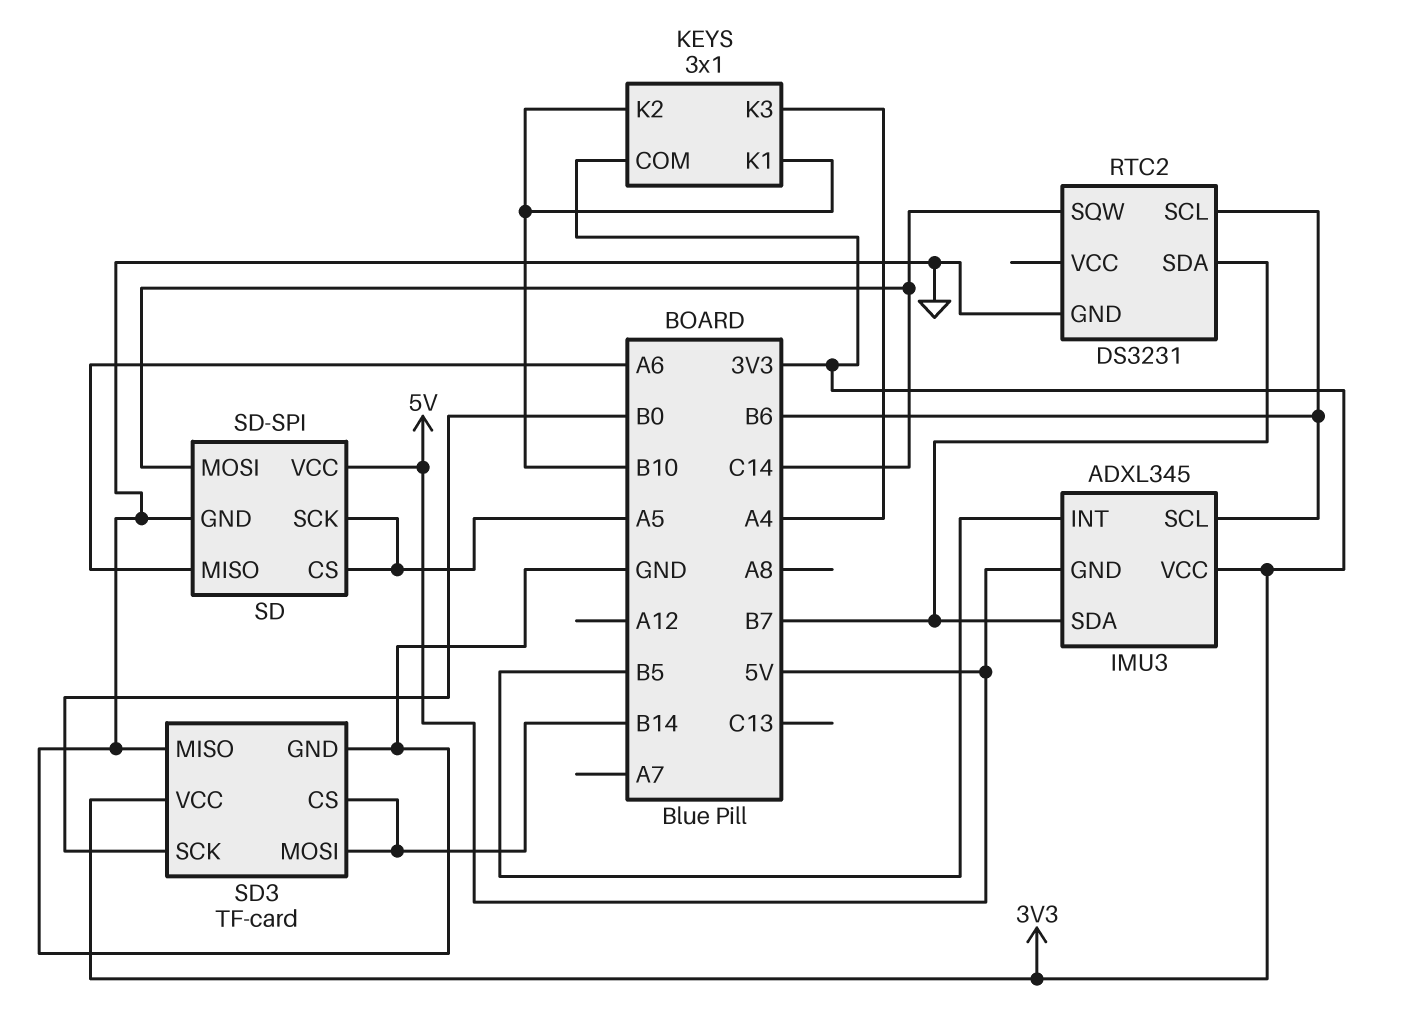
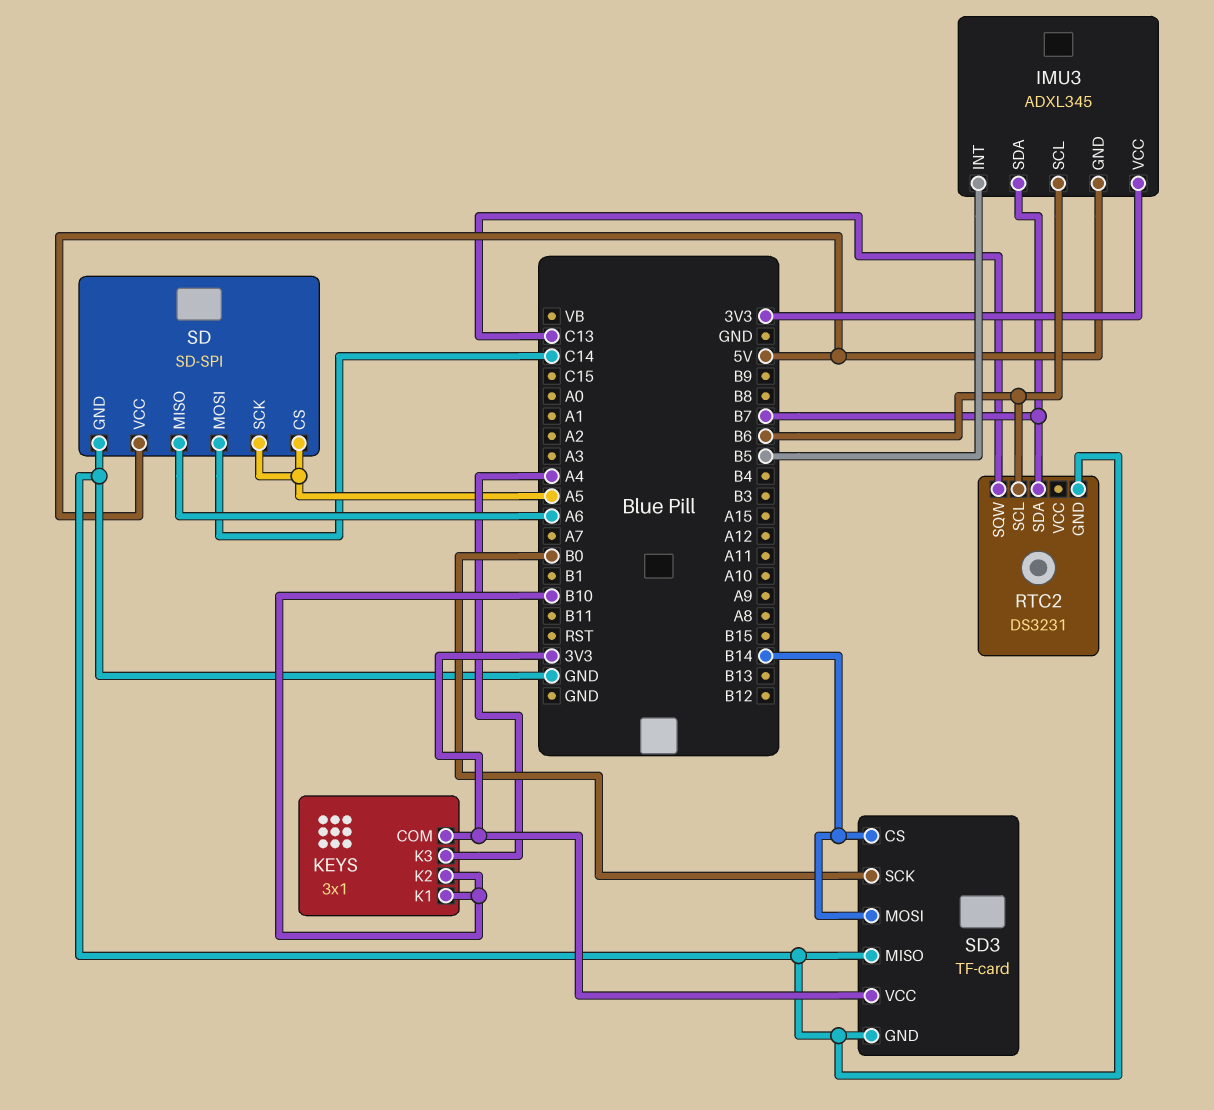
RTC2 pin SQW: C14 -> C13

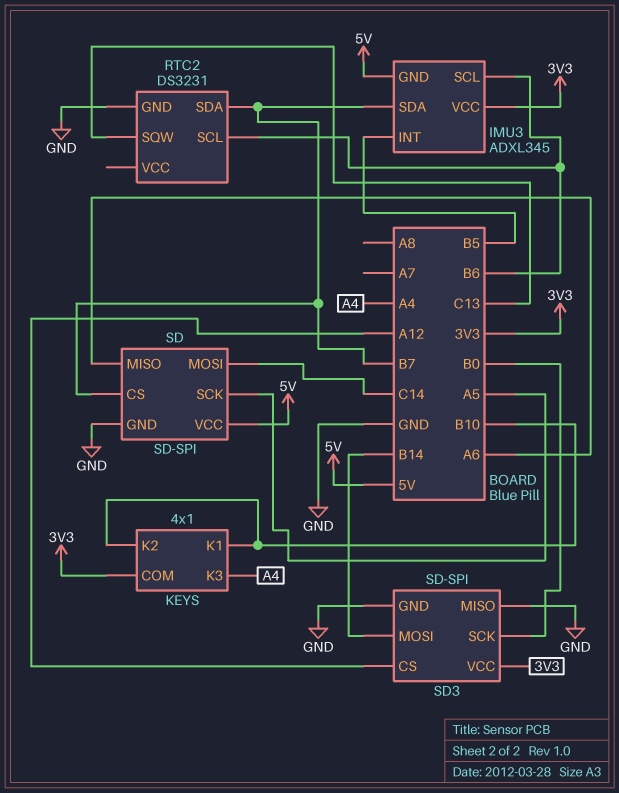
KEYS: 3x1 -> 4x1
SD pin CS: A5 -> B7
SD3: TF-card -> SD-SPI
SD3 pin CS: B14 -> A12

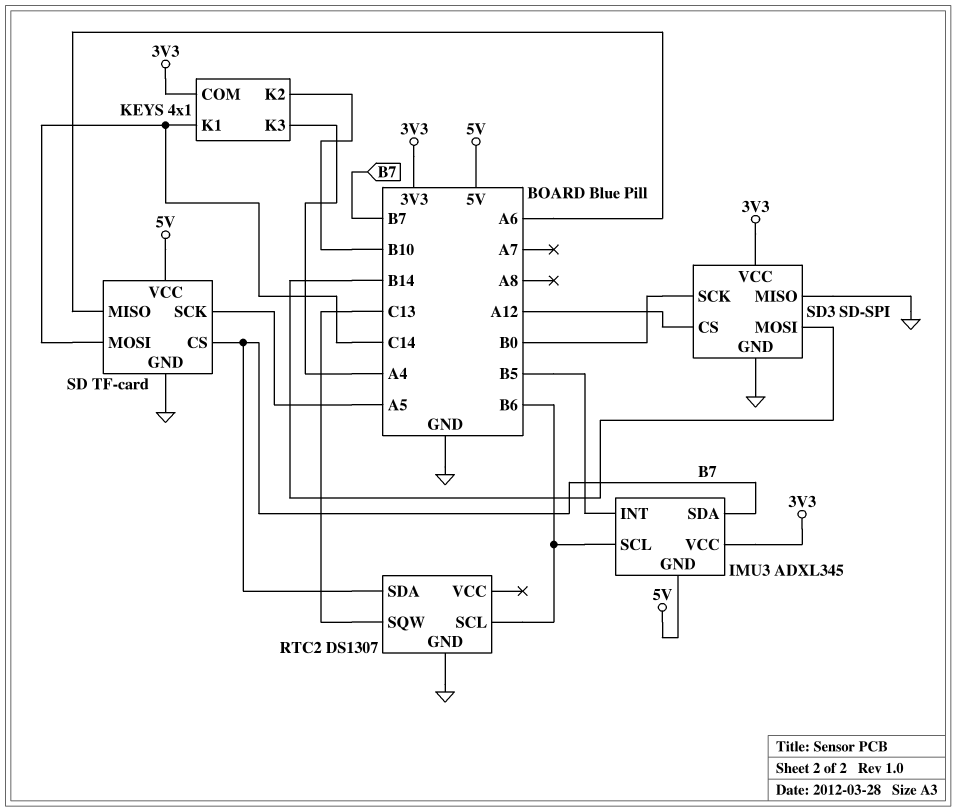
KEYS pin K1: B10 -> C14
RTC2: DS3231 -> DS1307
SD: SD-SPI -> TF-card

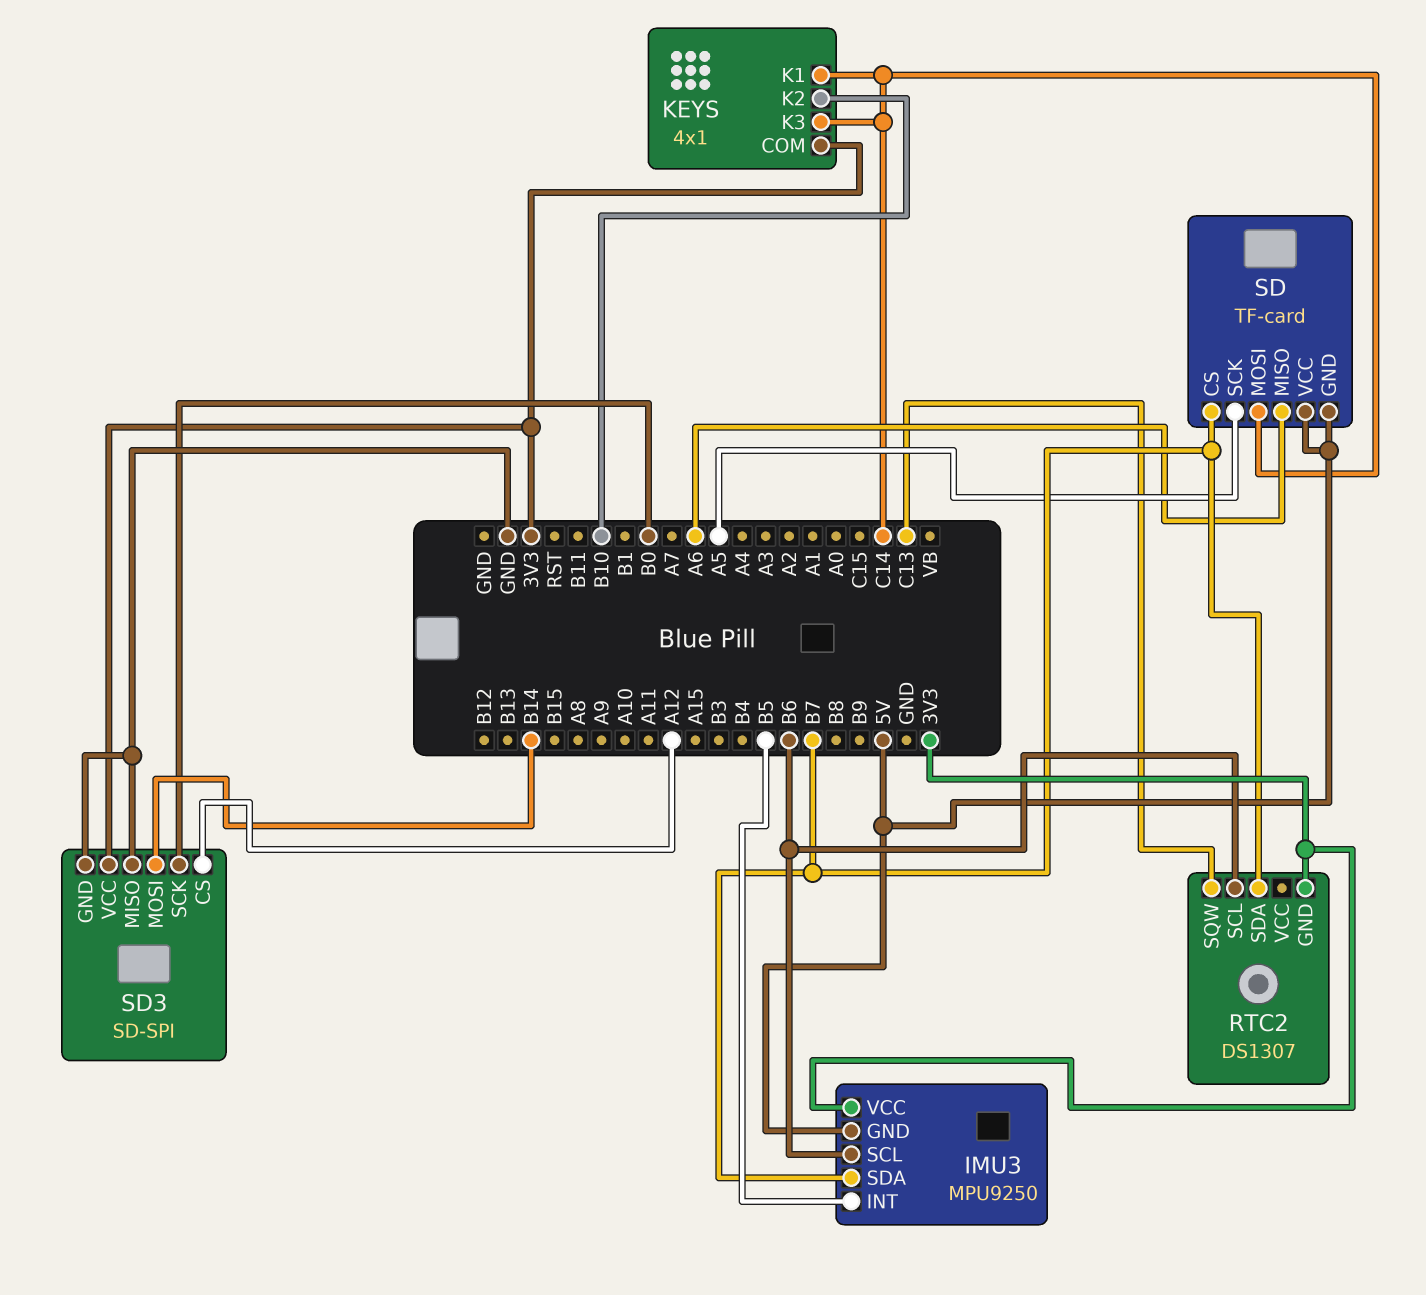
IMU3: ADXL345 -> MPU9250
KEYS pin K3: A4 -> C14
RTC2 pin GND: GND -> 3V3
SD pin GND: GND -> 5V

